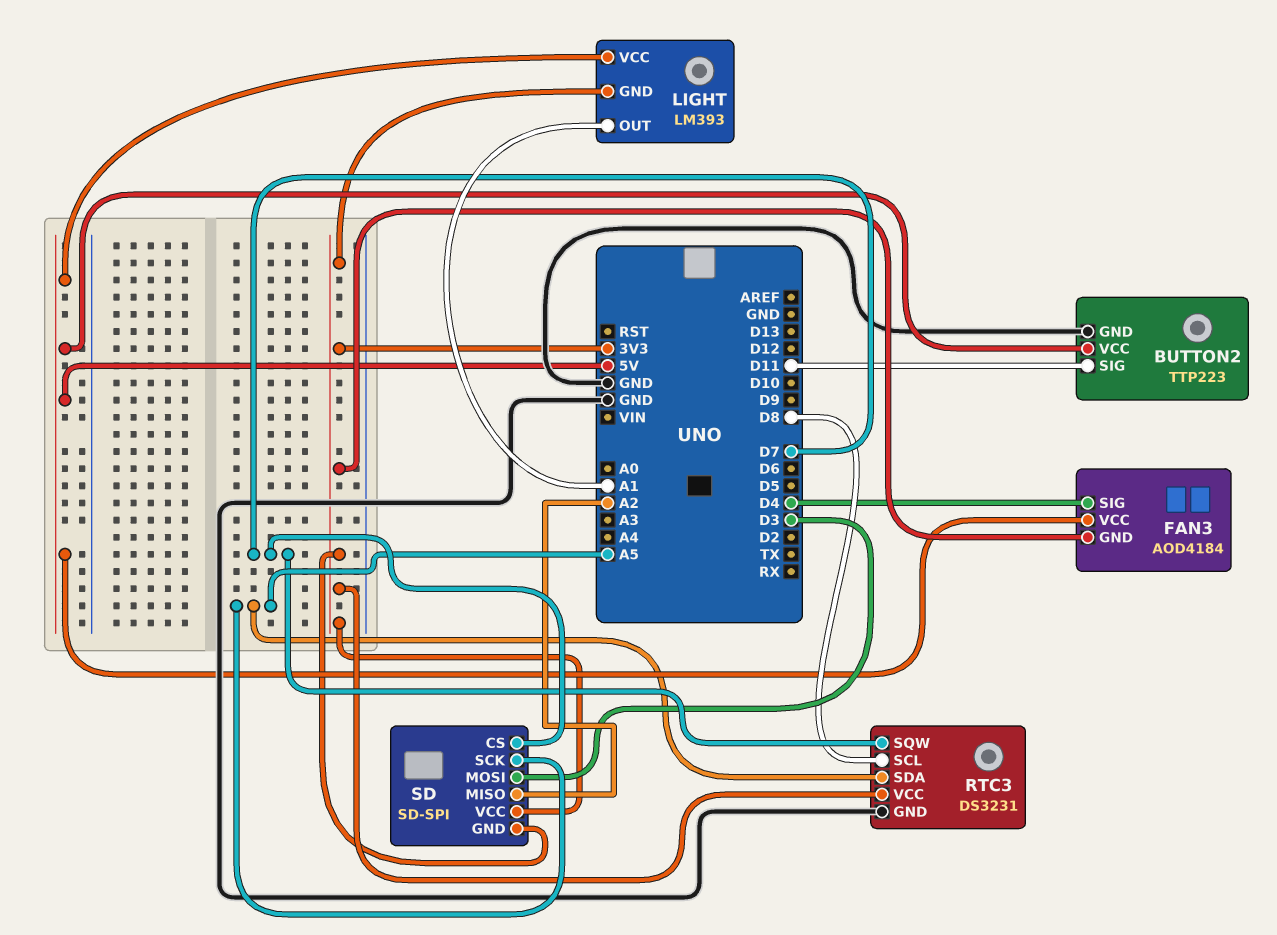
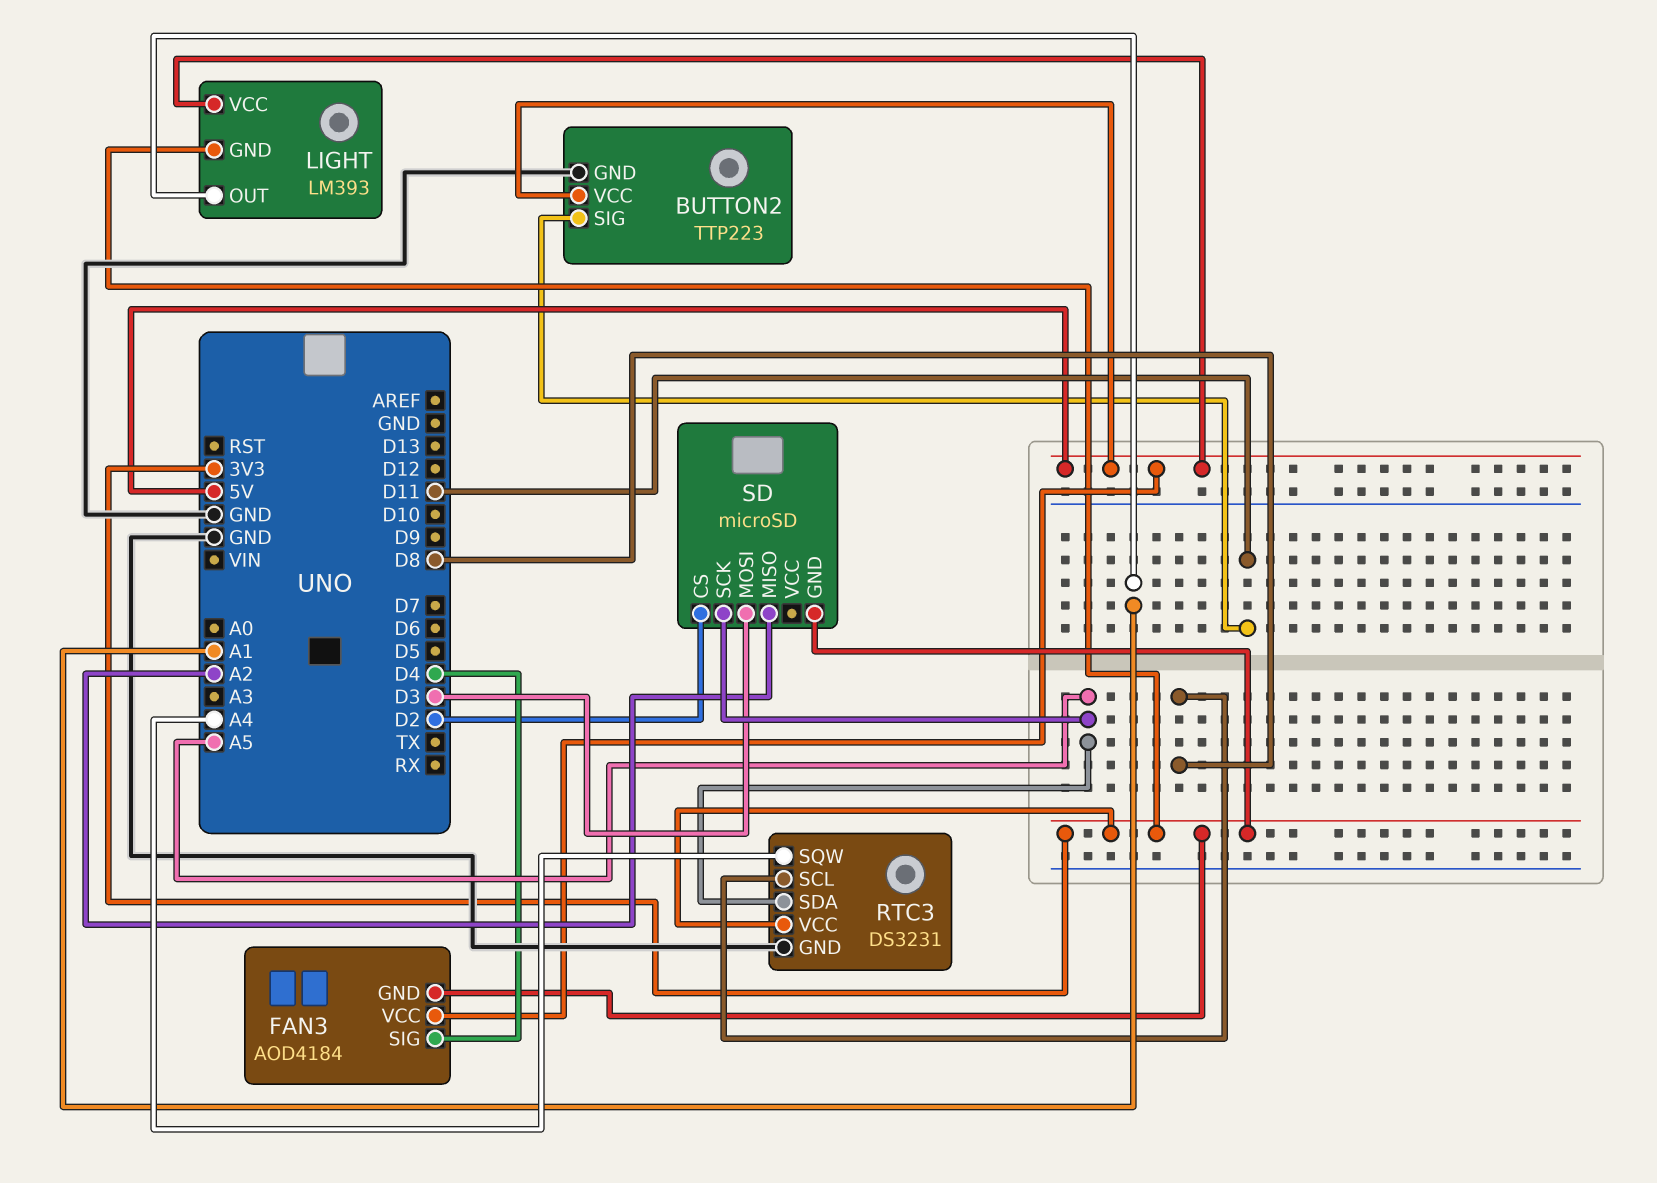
RTC3 pin SQW: D7 -> A4
SD: SD-SPI -> microSD
SD pin CS: D7 -> D2
SD pin VCC: 3V3 -> none

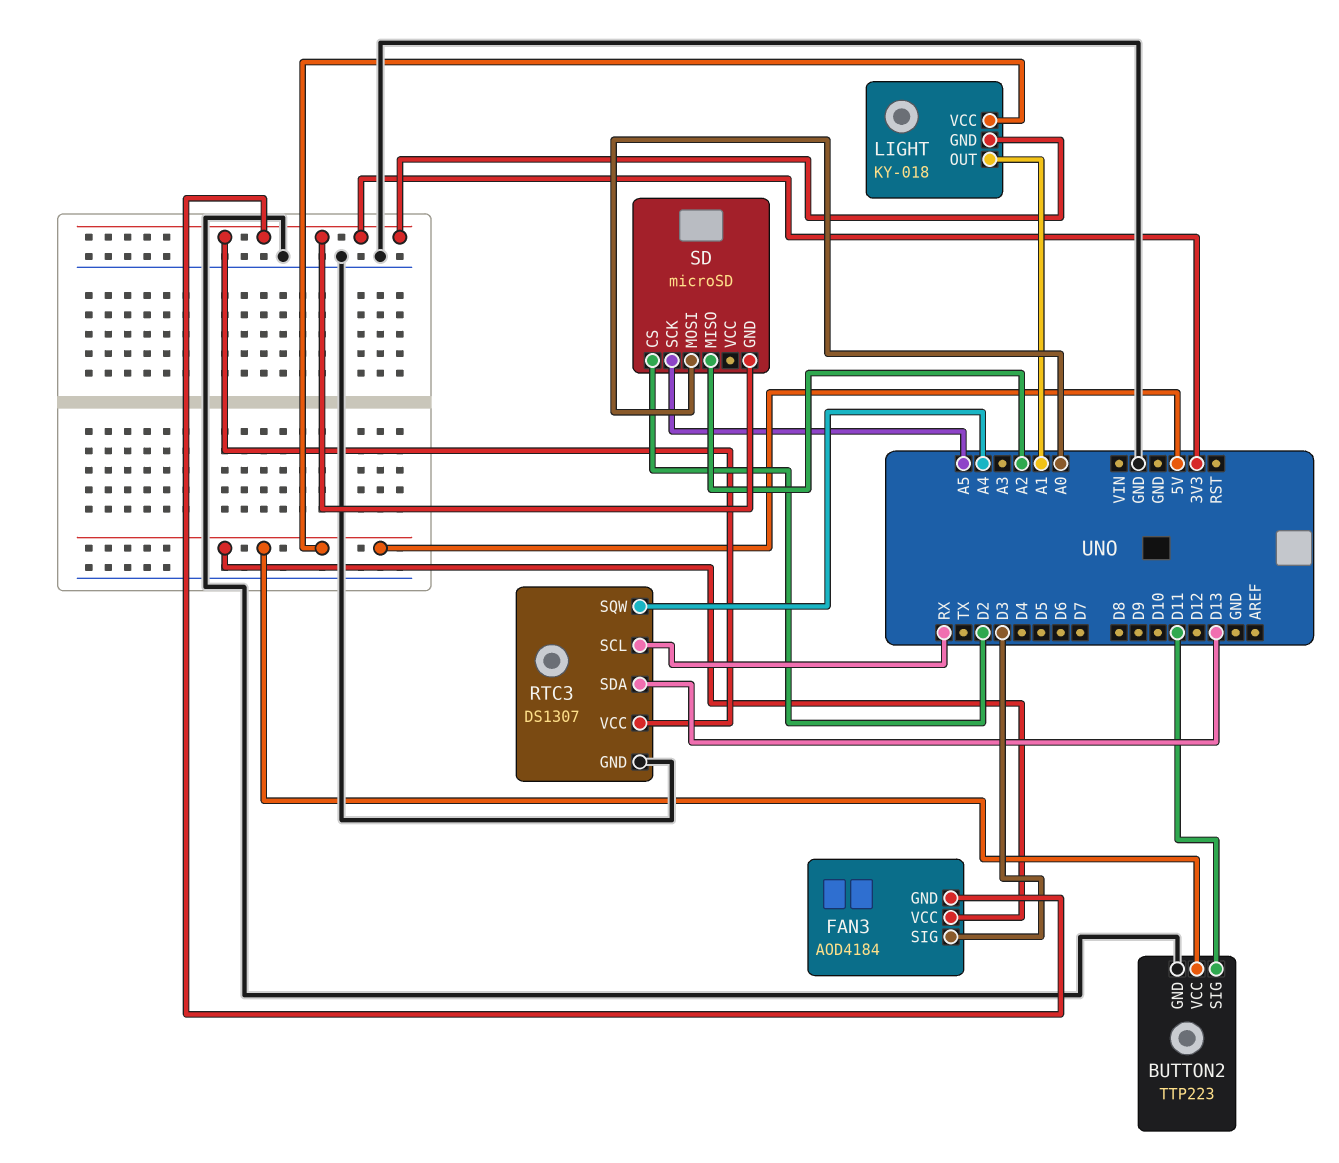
FAN3 pin SIG: D4 -> D3
LIGHT: LM393 -> KY-018
RTC3: DS3231 -> DS1307
RTC3 pin SCL: D8 -> RX
RTC3 pin SDA: A5 -> D13
SD pin MOSI: D3 -> A0

